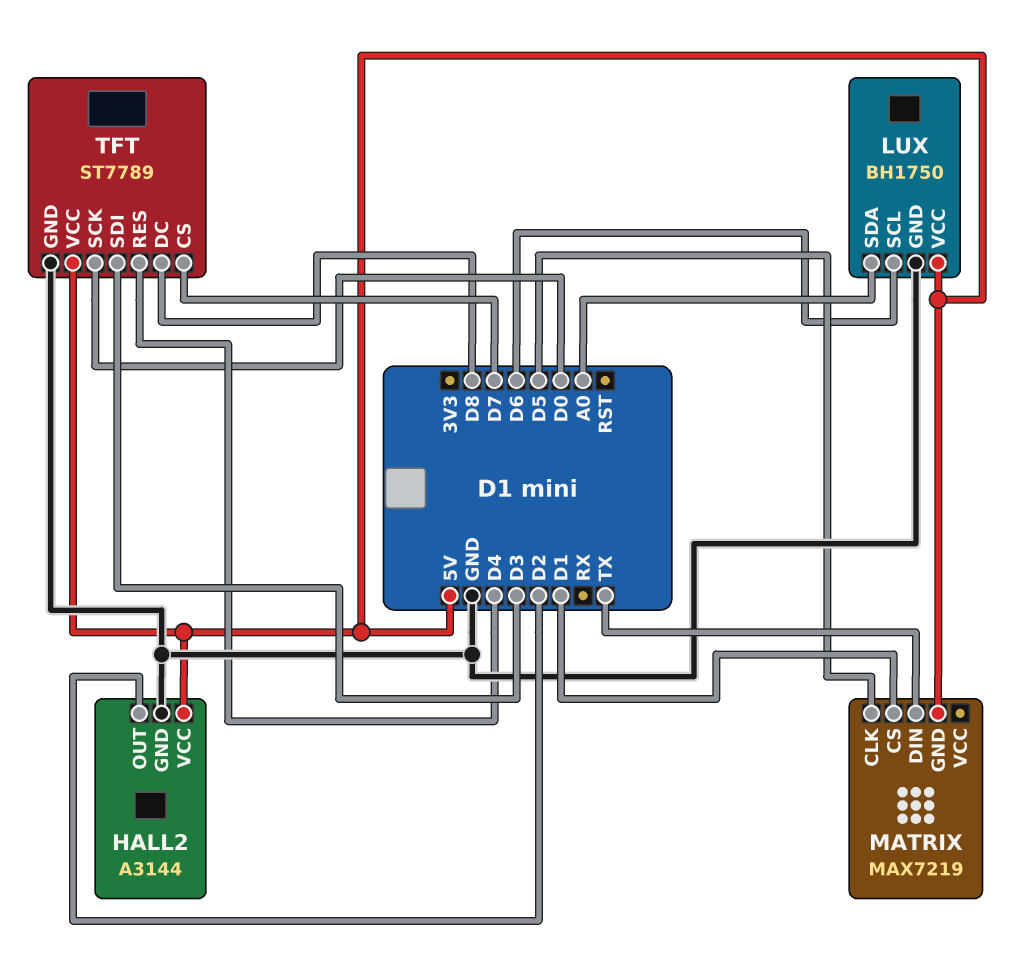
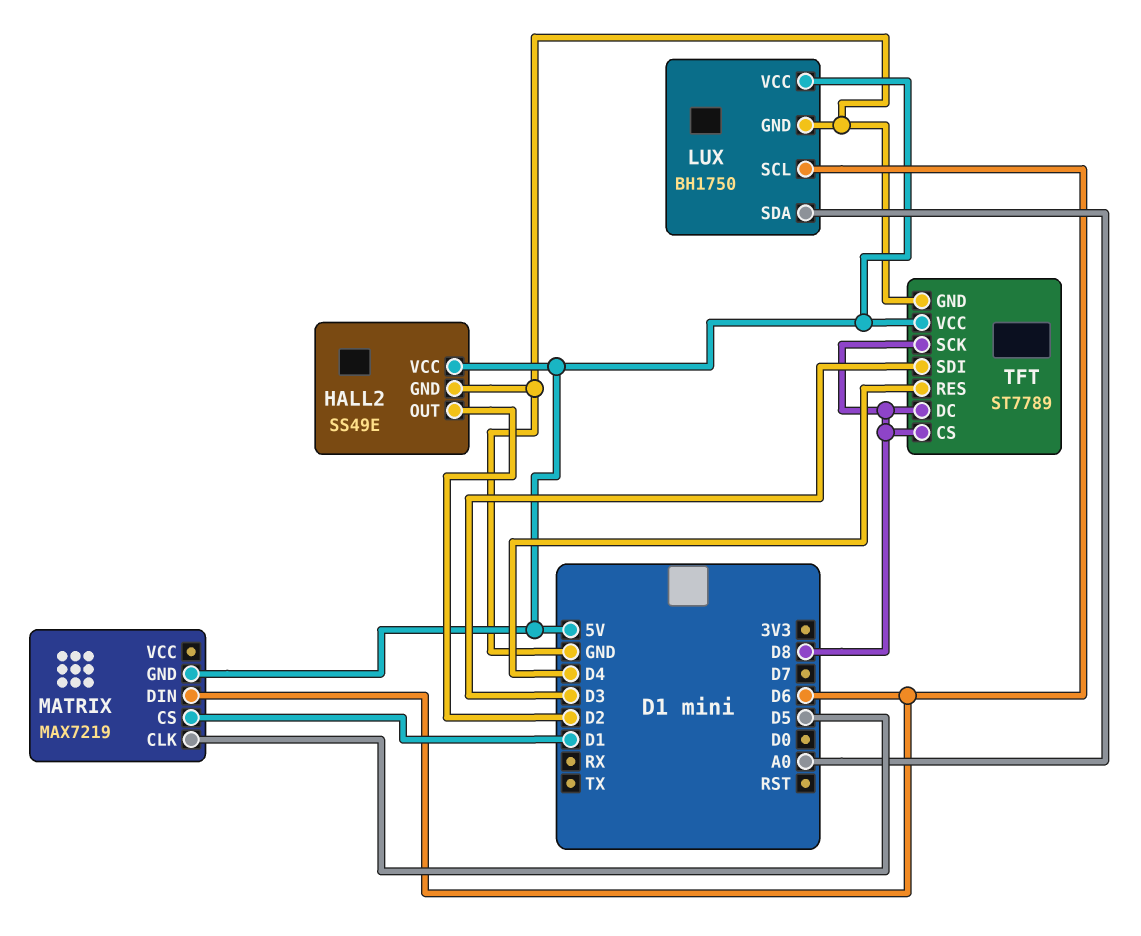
HALL2: A3144 -> SS49E
MATRIX pin DIN: TX -> D6
TFT pin CS: D7 -> D8
TFT pin SCK: D0 -> D8

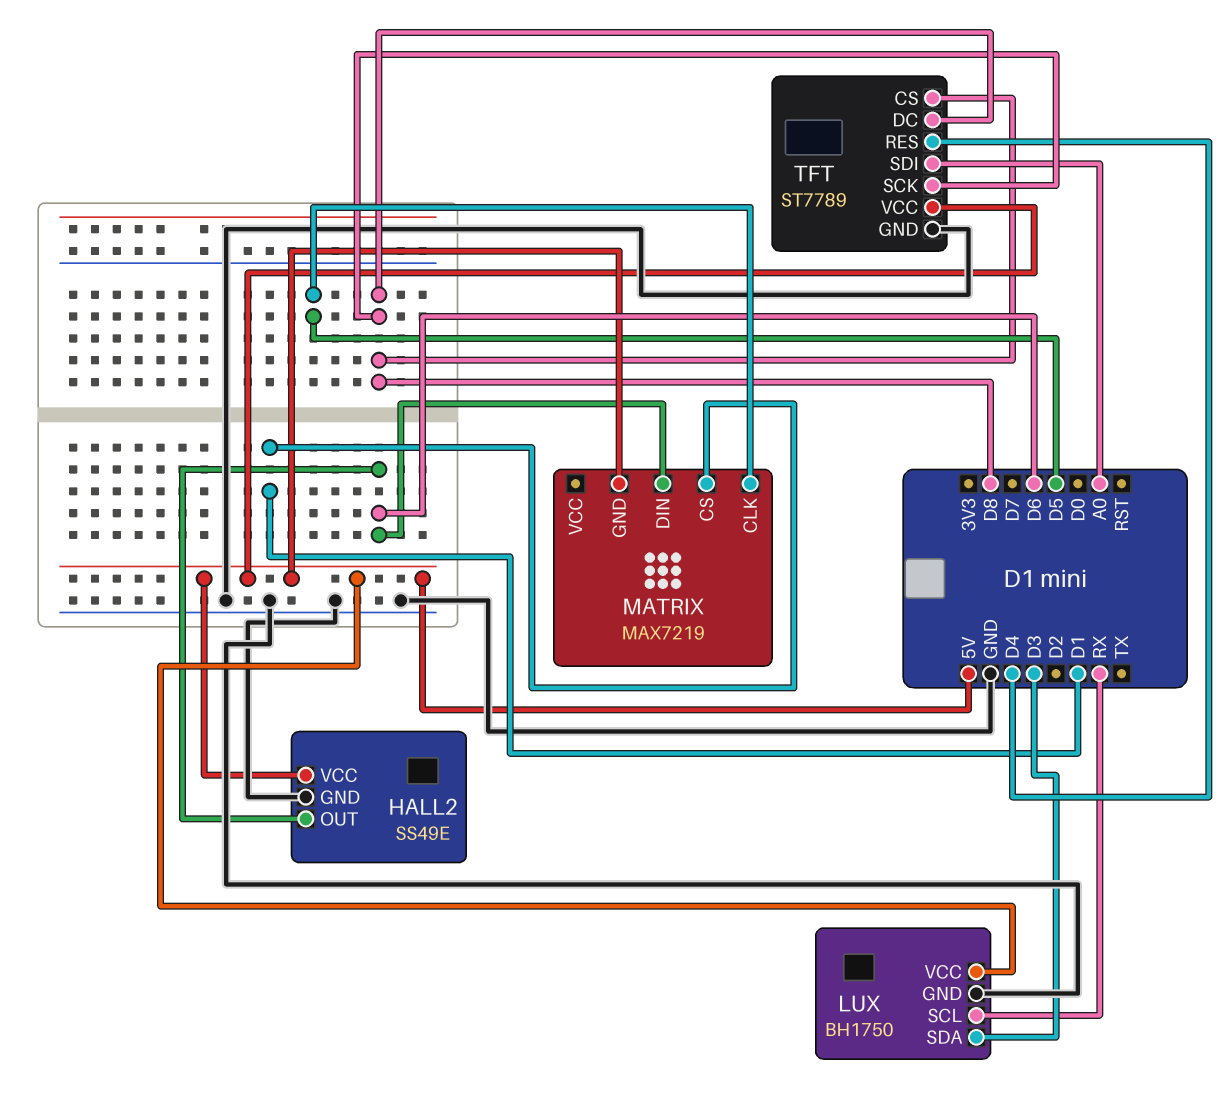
HALL2 pin OUT: D2 -> D6
LUX pin SCL: D6 -> RX
LUX pin SDA: A0 -> D3
TFT pin SDI: D3 -> A0

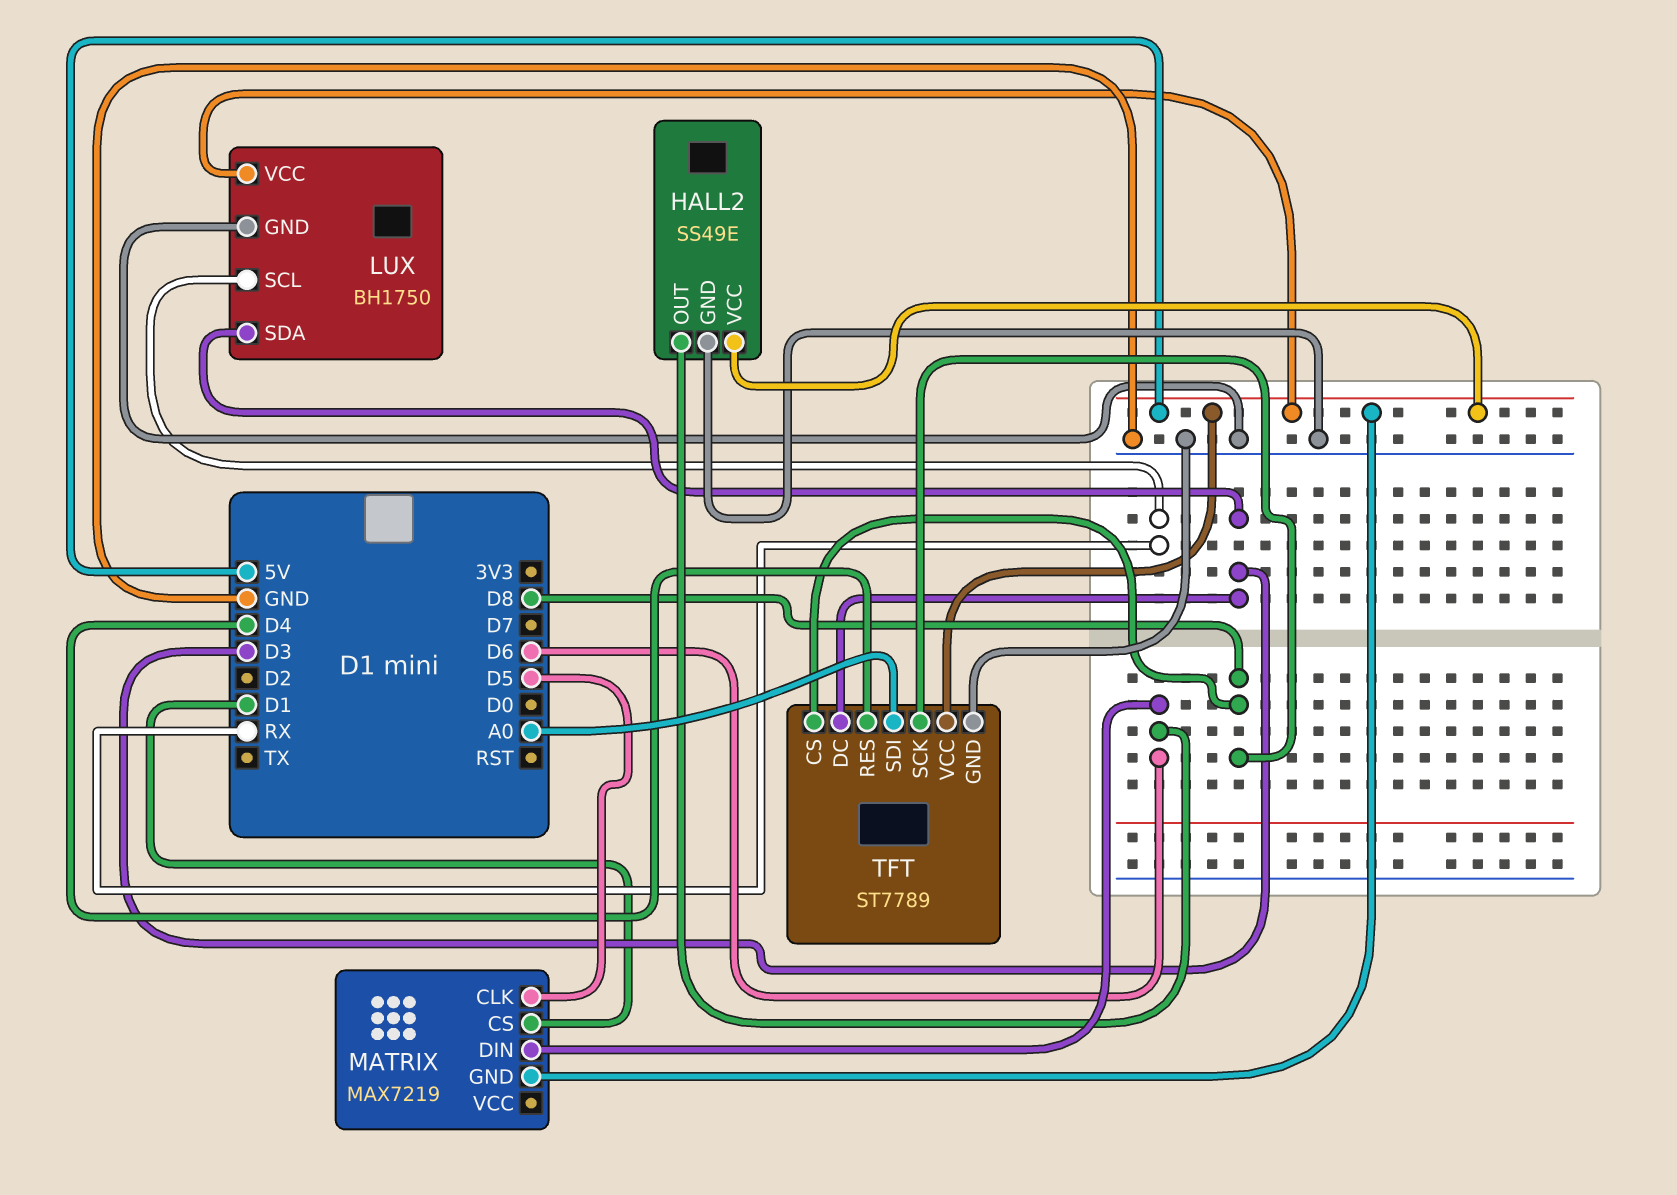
TFT pin DC: D8 -> D3

